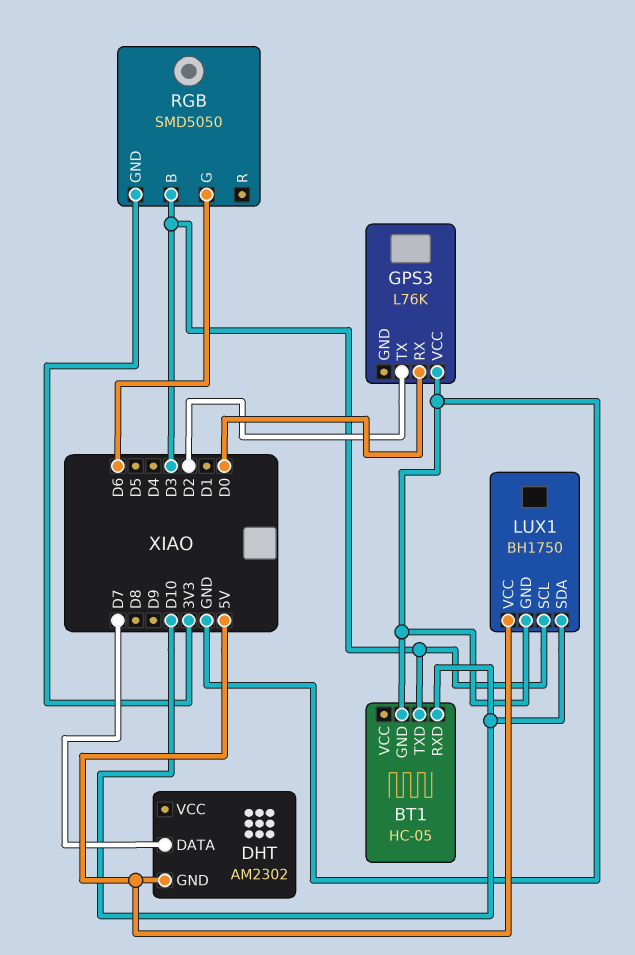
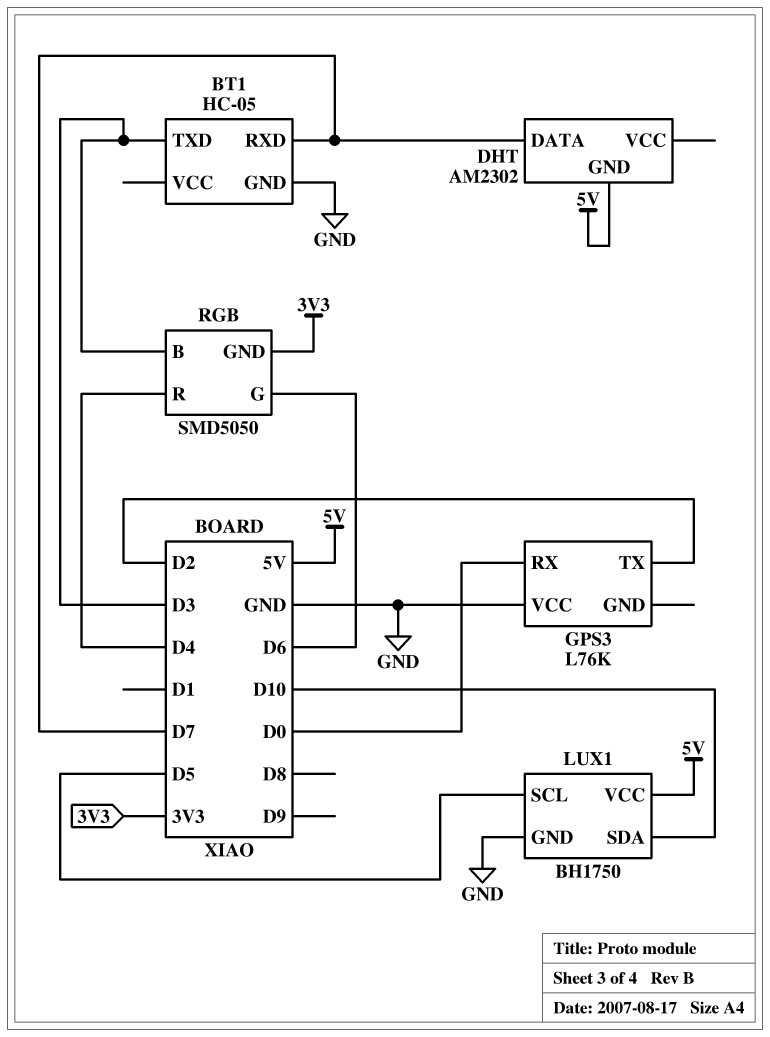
BT1 pin RXD: D10 -> D7
LUX1 pin SCL: D3 -> D5
RGB pin R: none -> D4

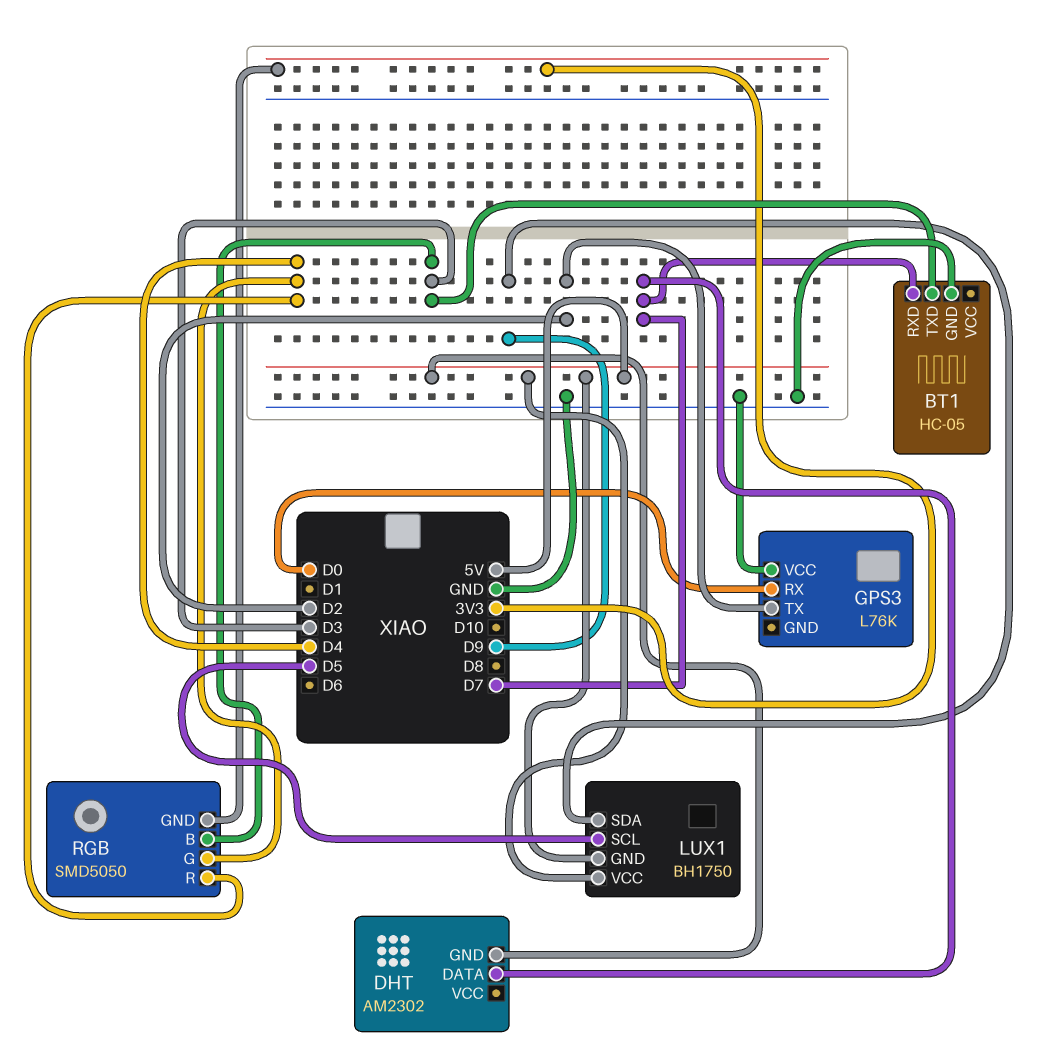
LUX1 pin GND: GND -> 5V
LUX1 pin SDA: D10 -> D9
RGB pin G: D6 -> D4

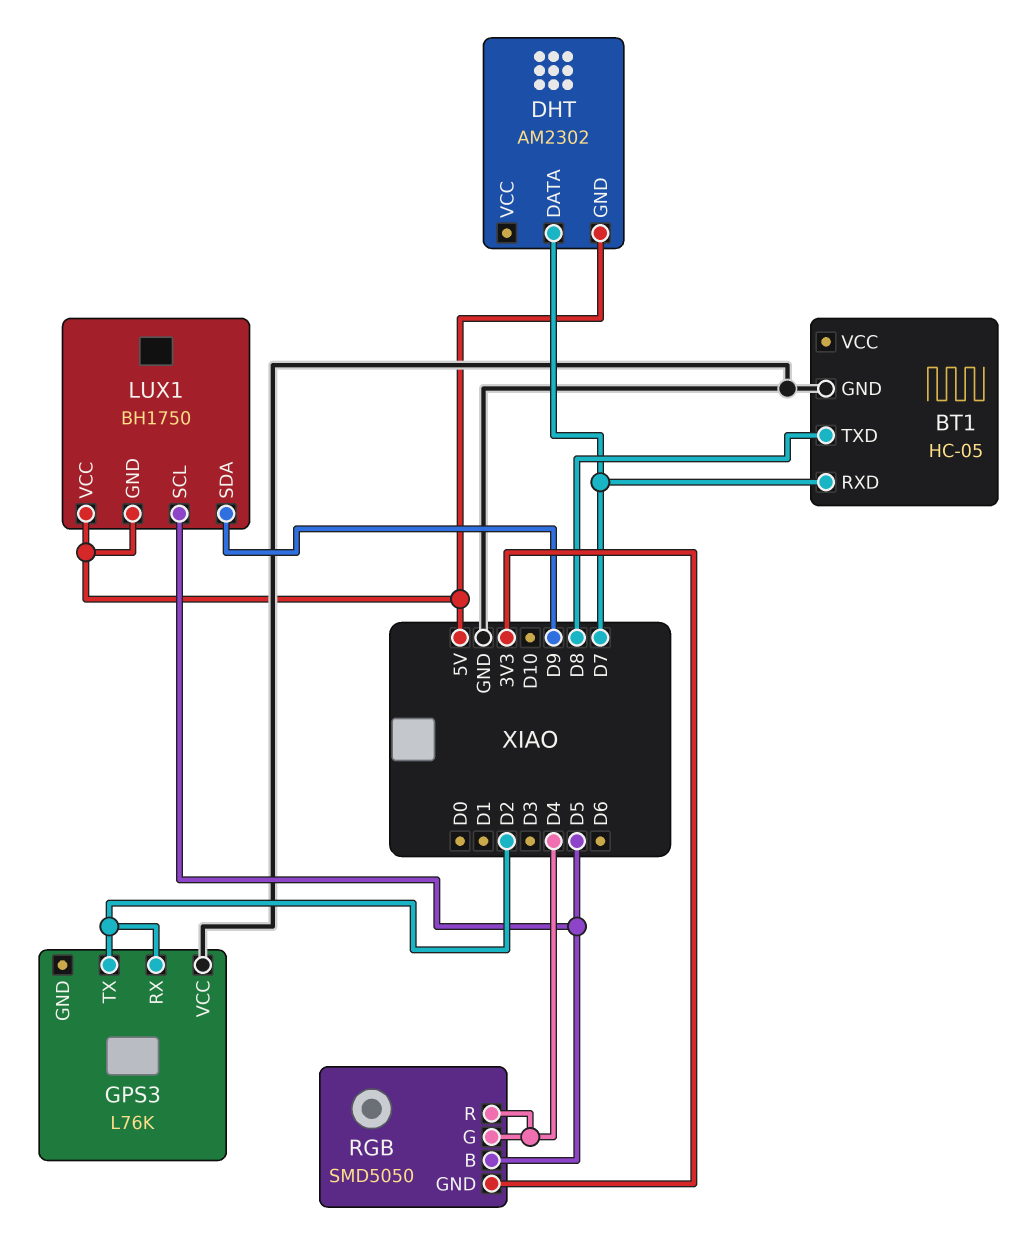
BT1 pin TXD: D3 -> D8
GPS3 pin RX: D0 -> D2
RGB pin B: D3 -> D5

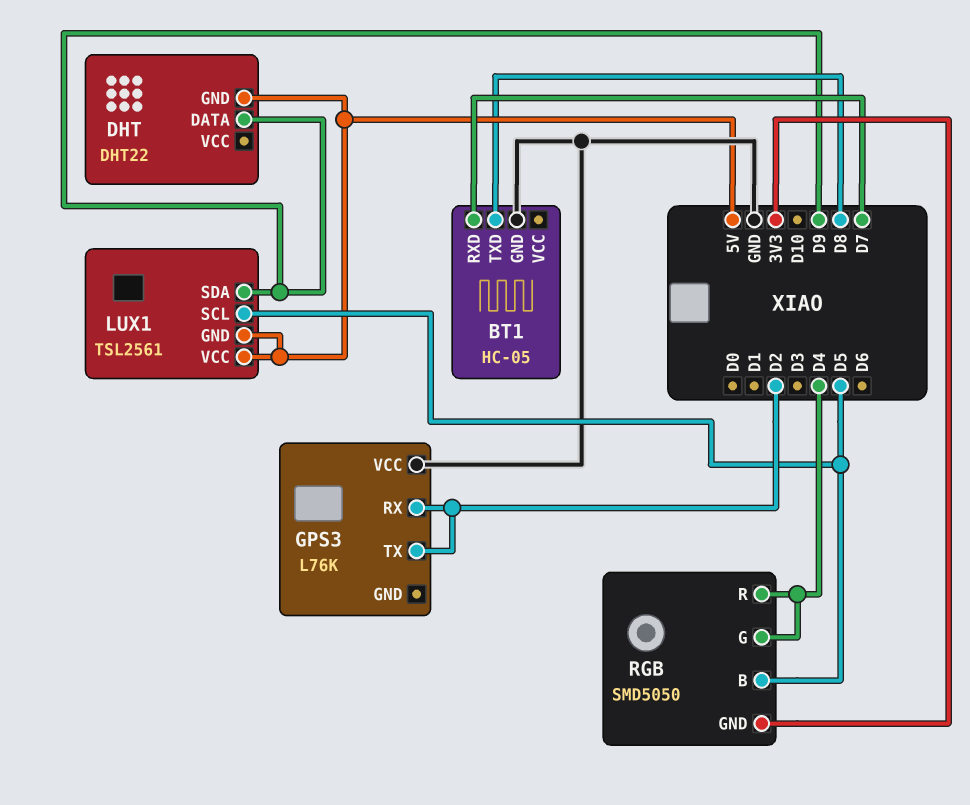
DHT: AM2302 -> DHT22
DHT pin DATA: D7 -> D9
LUX1: BH1750 -> TSL2561

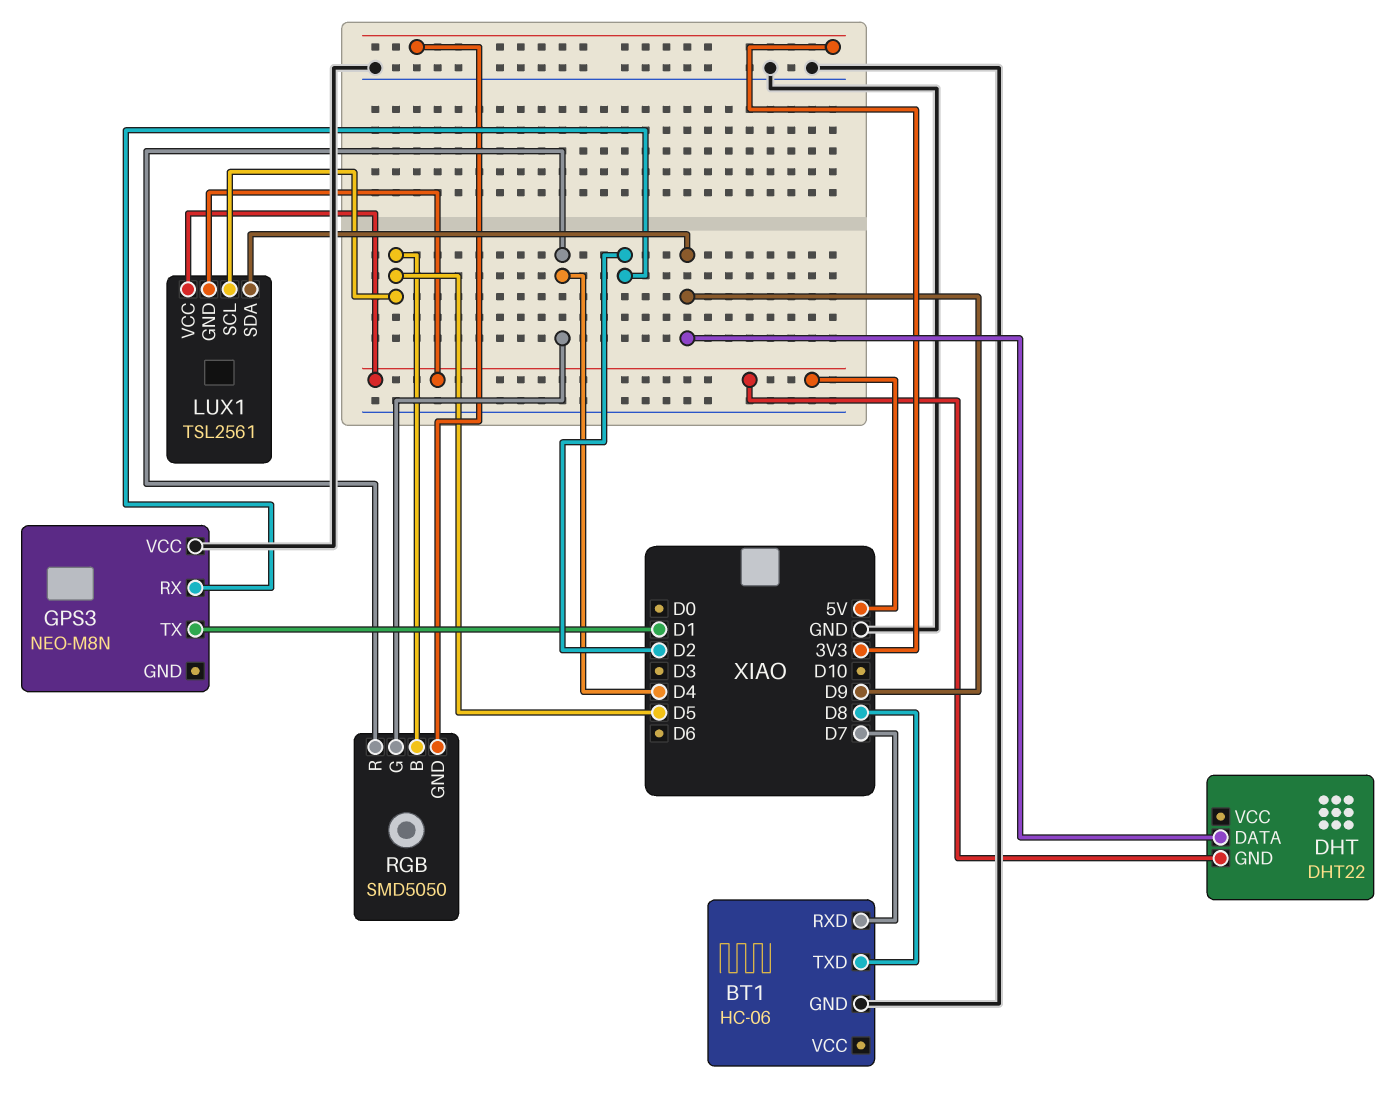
BT1: HC-05 -> HC-06
GPS3: L76K -> NEO-M8N
GPS3 pin TX: D2 -> D1

